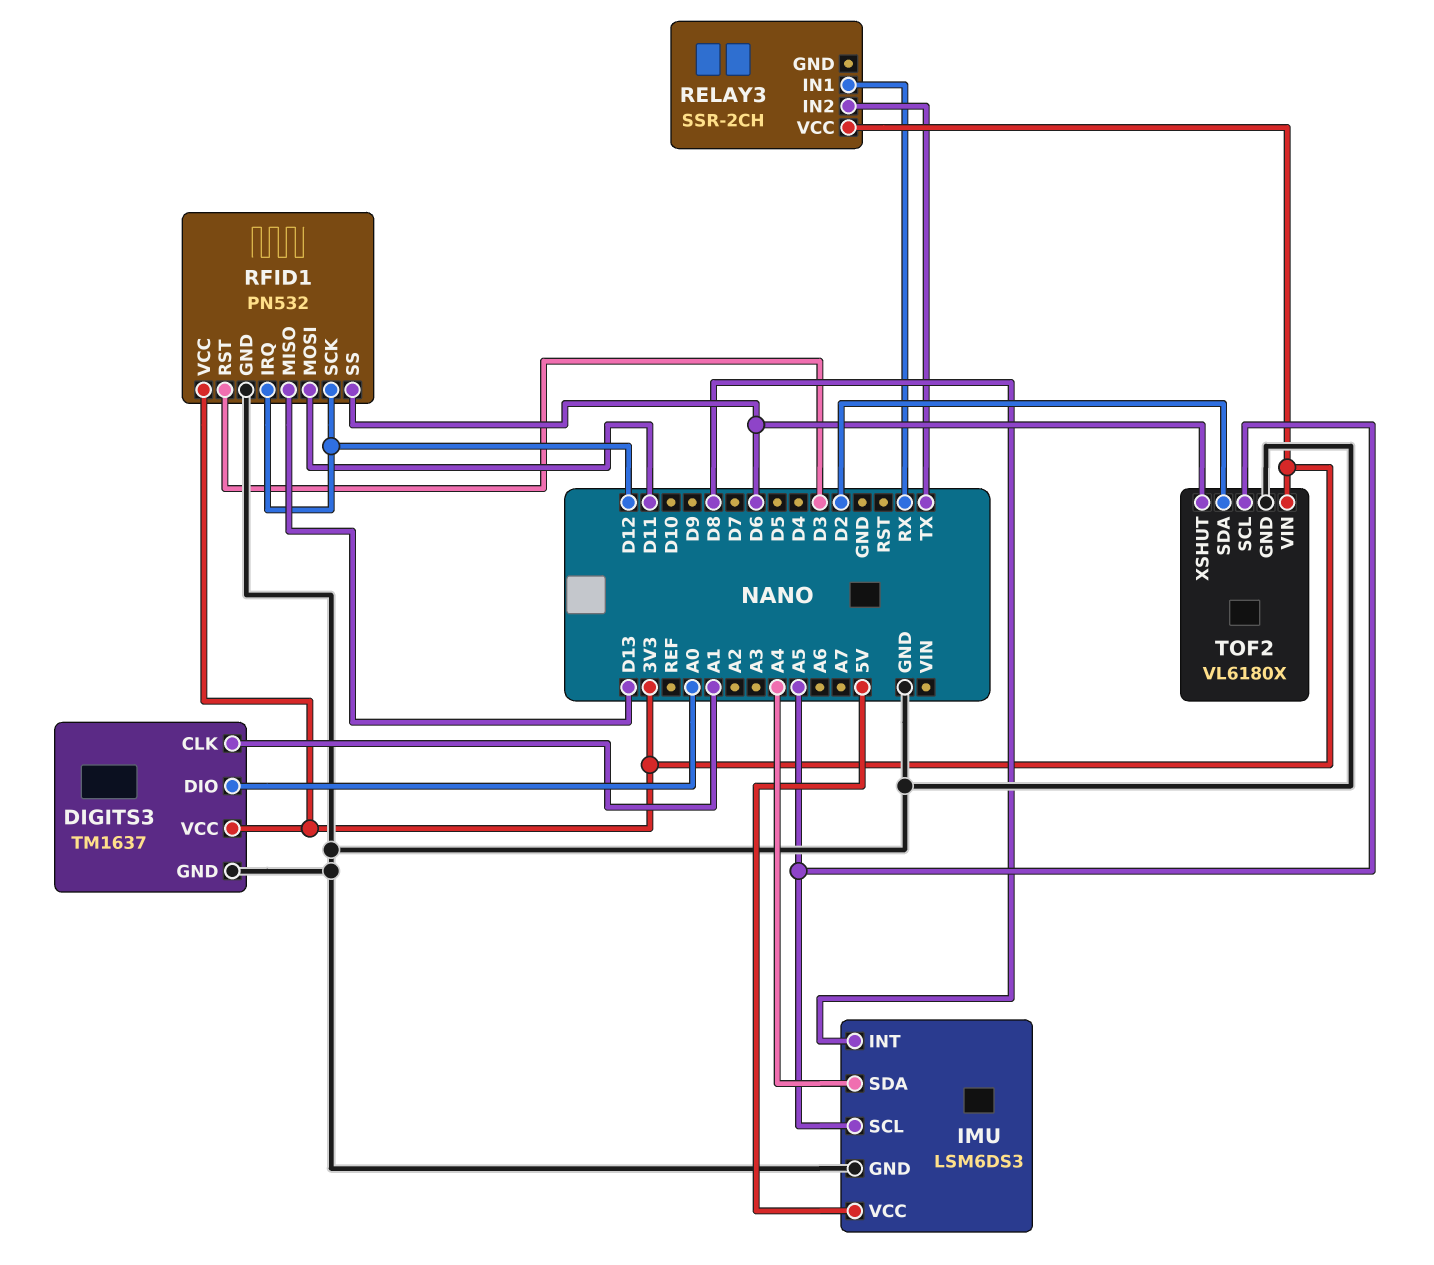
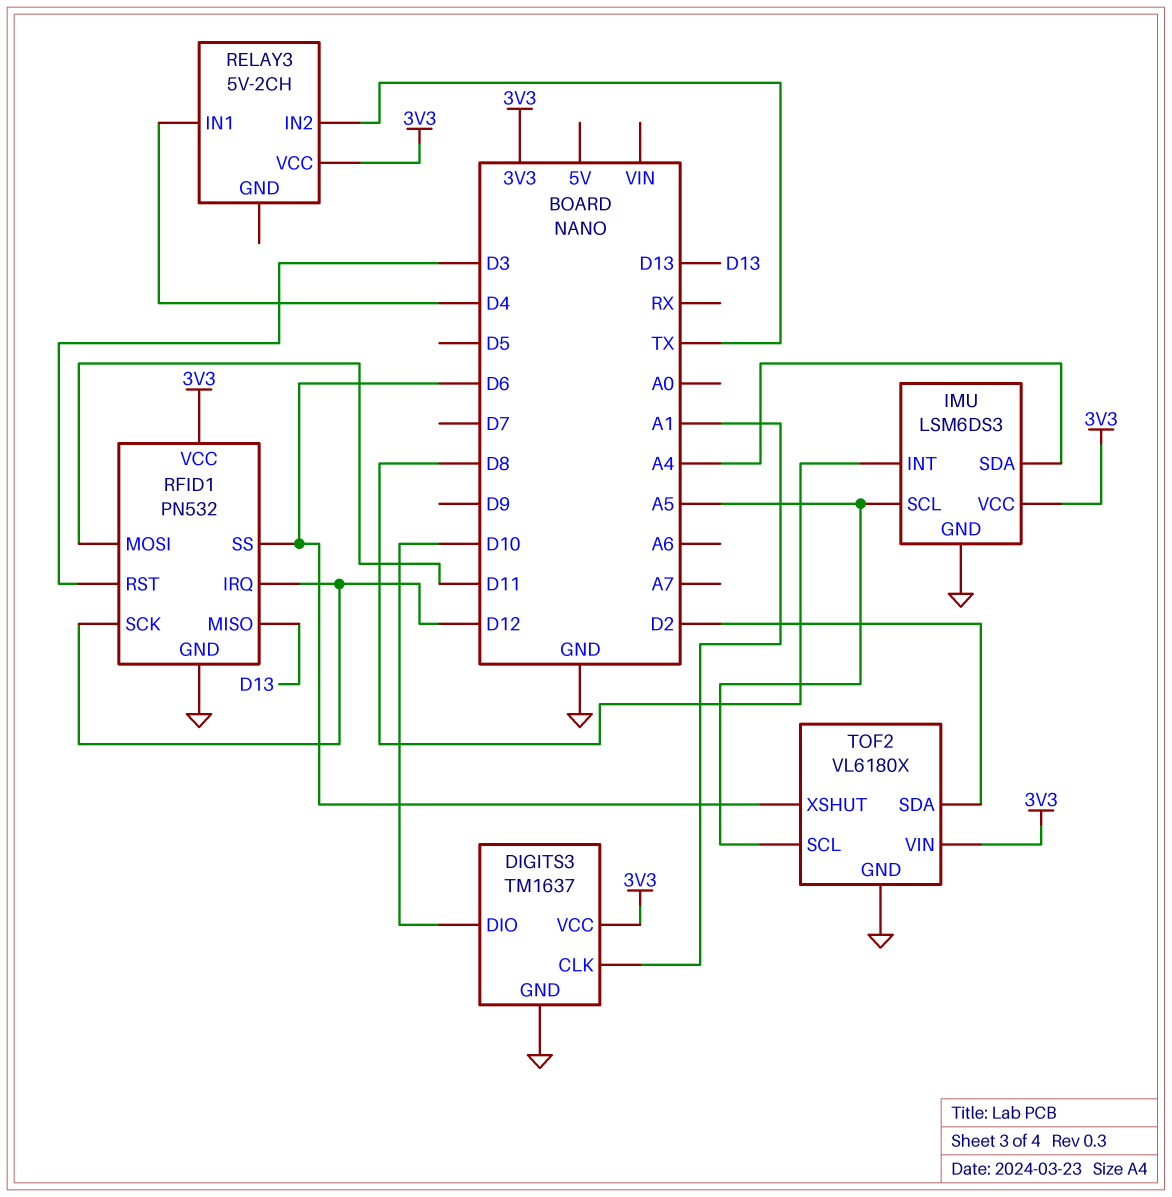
DIGITS3 pin DIO: A0 -> D10
IMU pin VCC: 5V -> 3V3
RELAY3: SSR-2CH -> 5V-2CH
RELAY3 pin IN1: RX -> D4

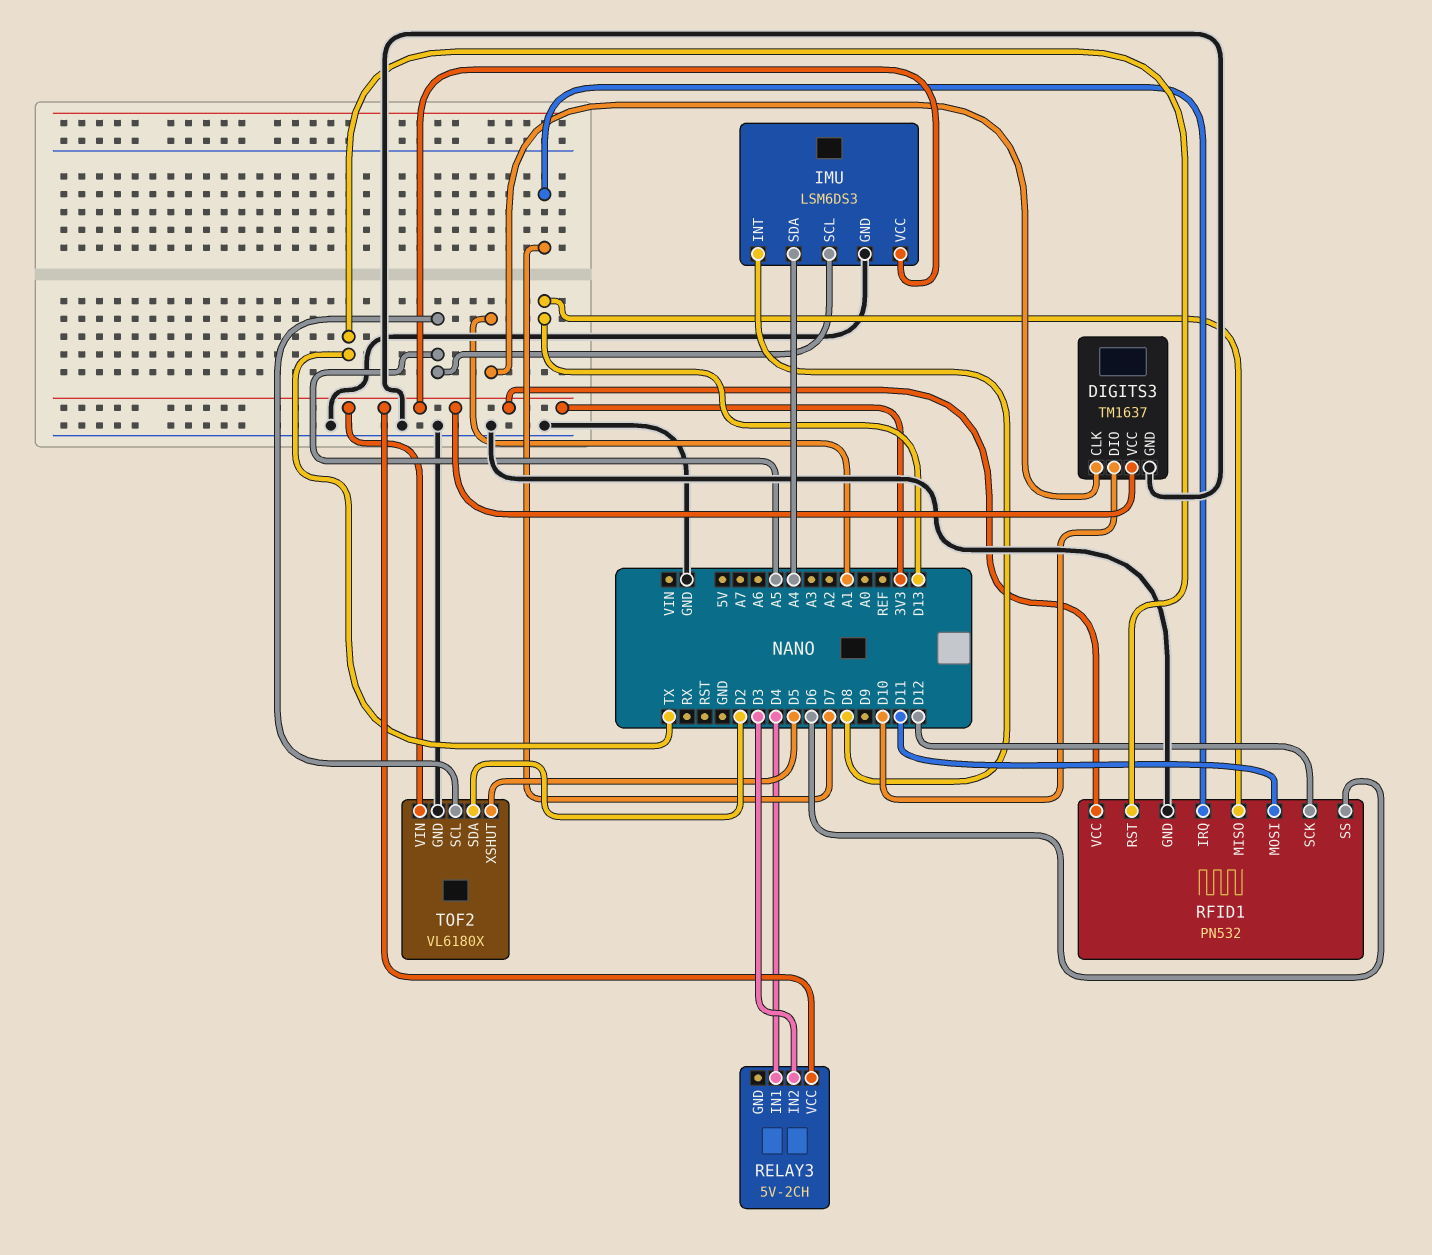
RELAY3 pin IN2: TX -> D3
RFID1 pin IRQ: D12 -> D7
RFID1 pin RST: D3 -> TX
TOF2 pin XSHUT: D6 -> D5

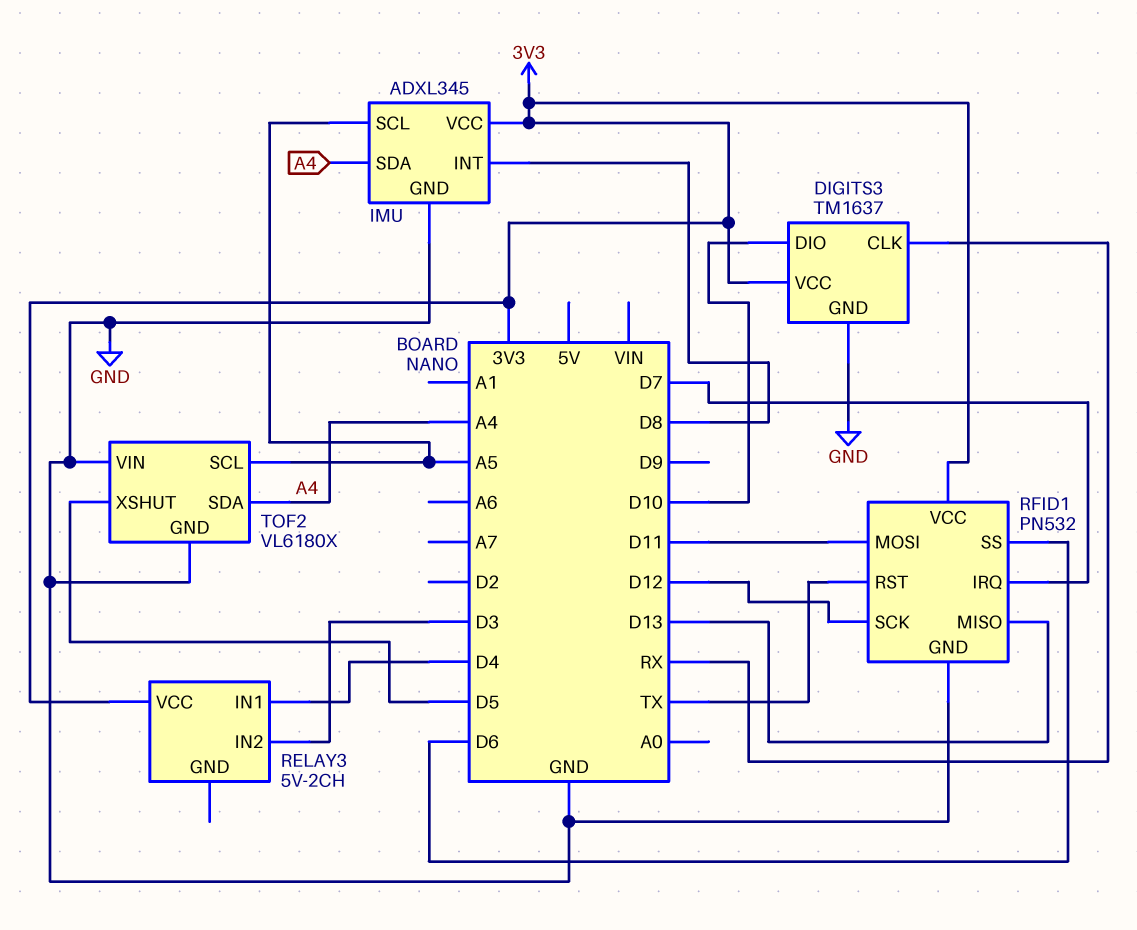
DIGITS3 pin CLK: A1 -> RX
IMU: LSM6DS3 -> ADXL345
TOF2 pin SDA: D2 -> A4
TOF2 pin VIN: 3V3 -> GND

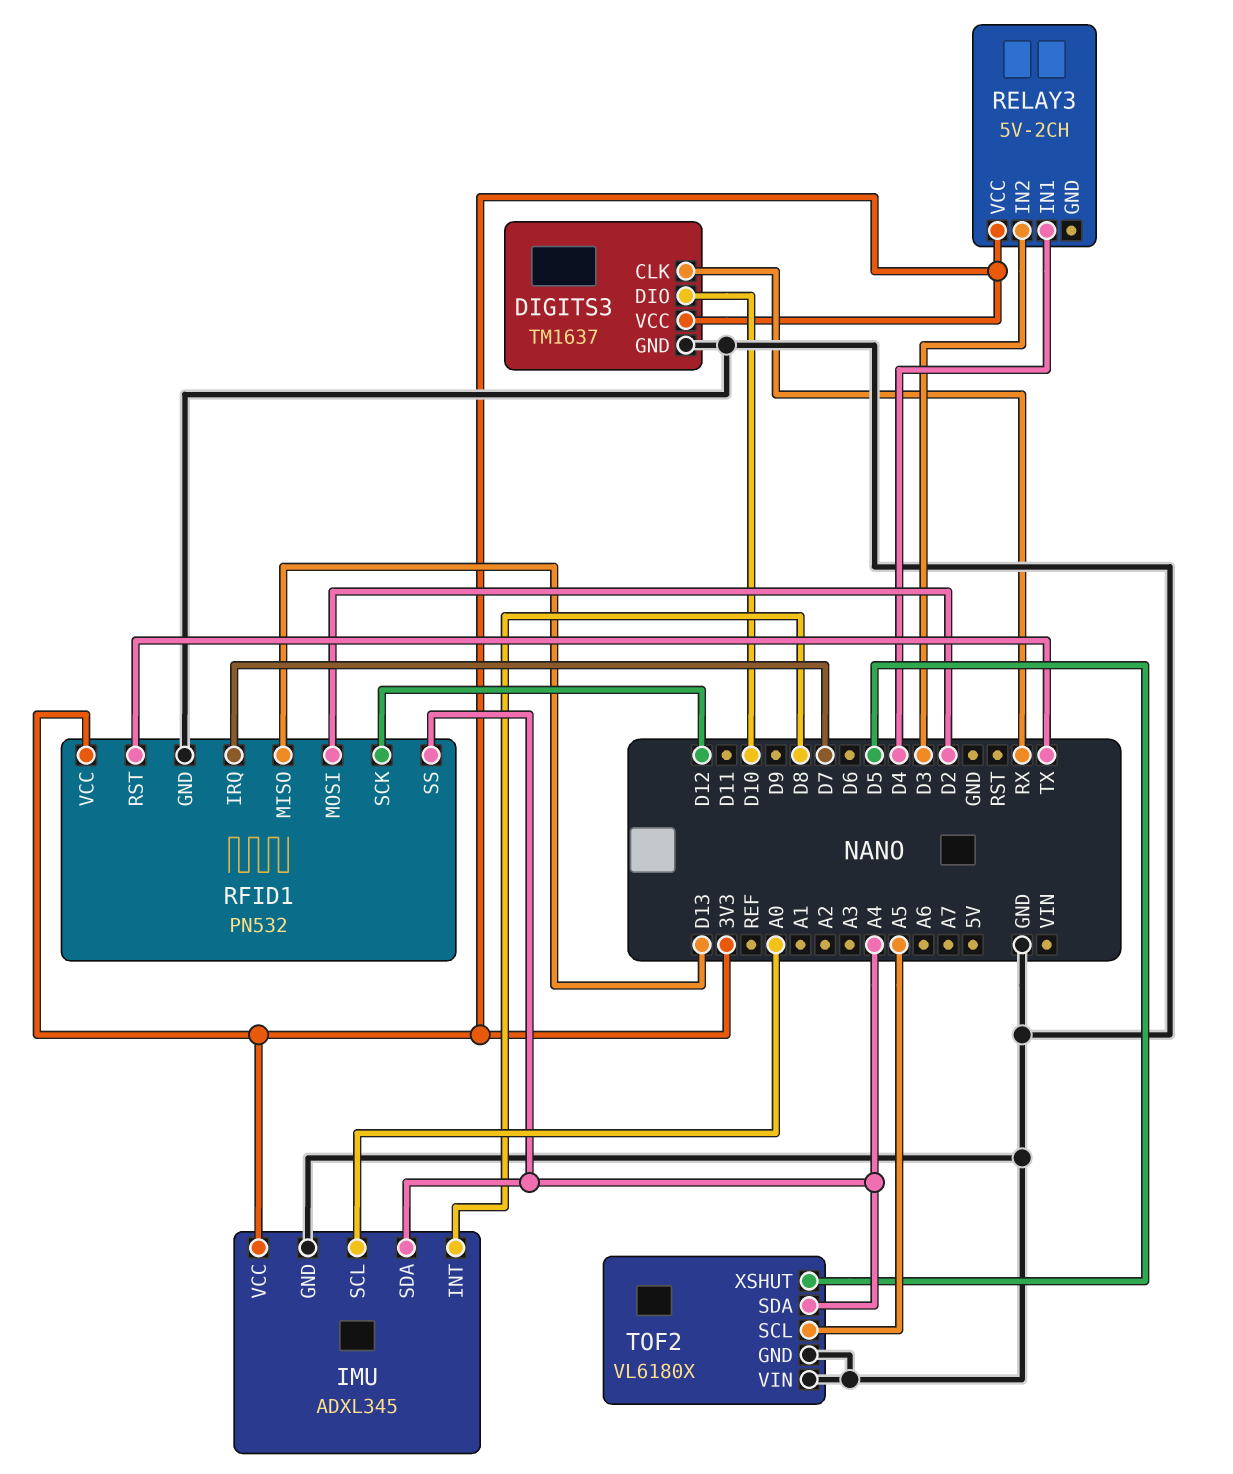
IMU pin SCL: A5 -> A0
RFID1 pin MOSI: D11 -> D2
RFID1 pin SS: D6 -> A4

